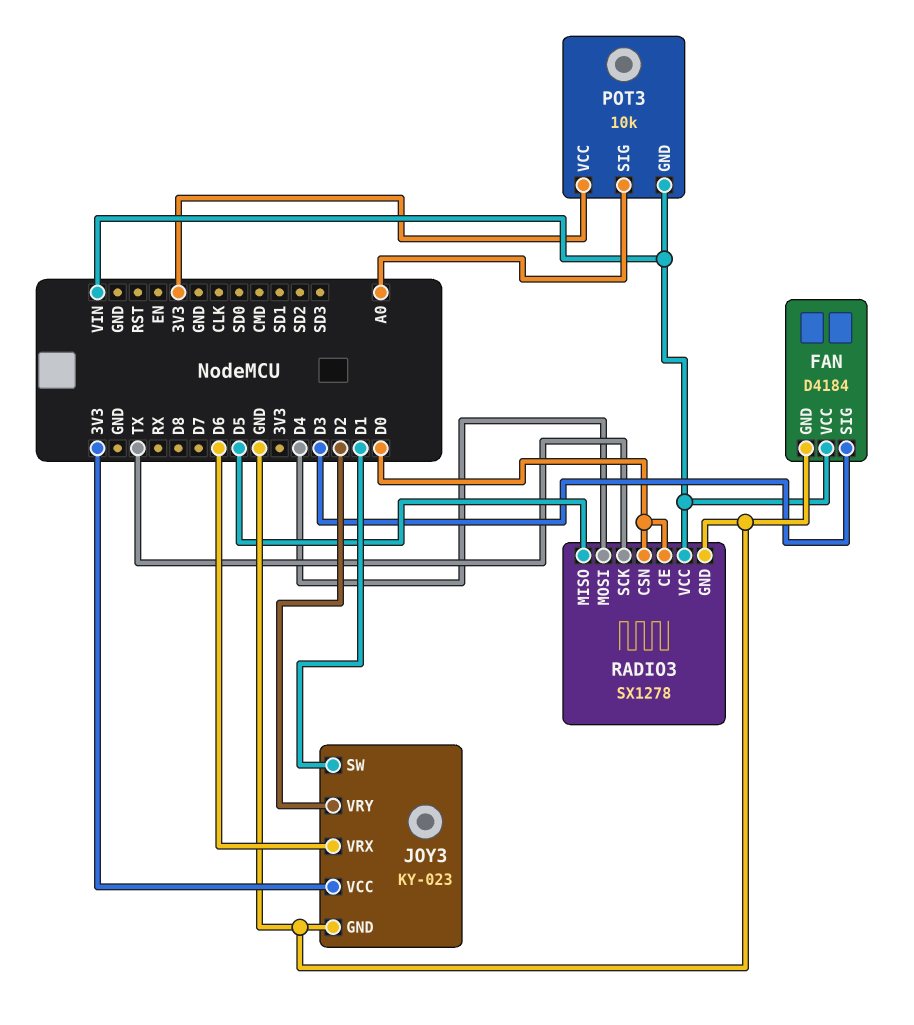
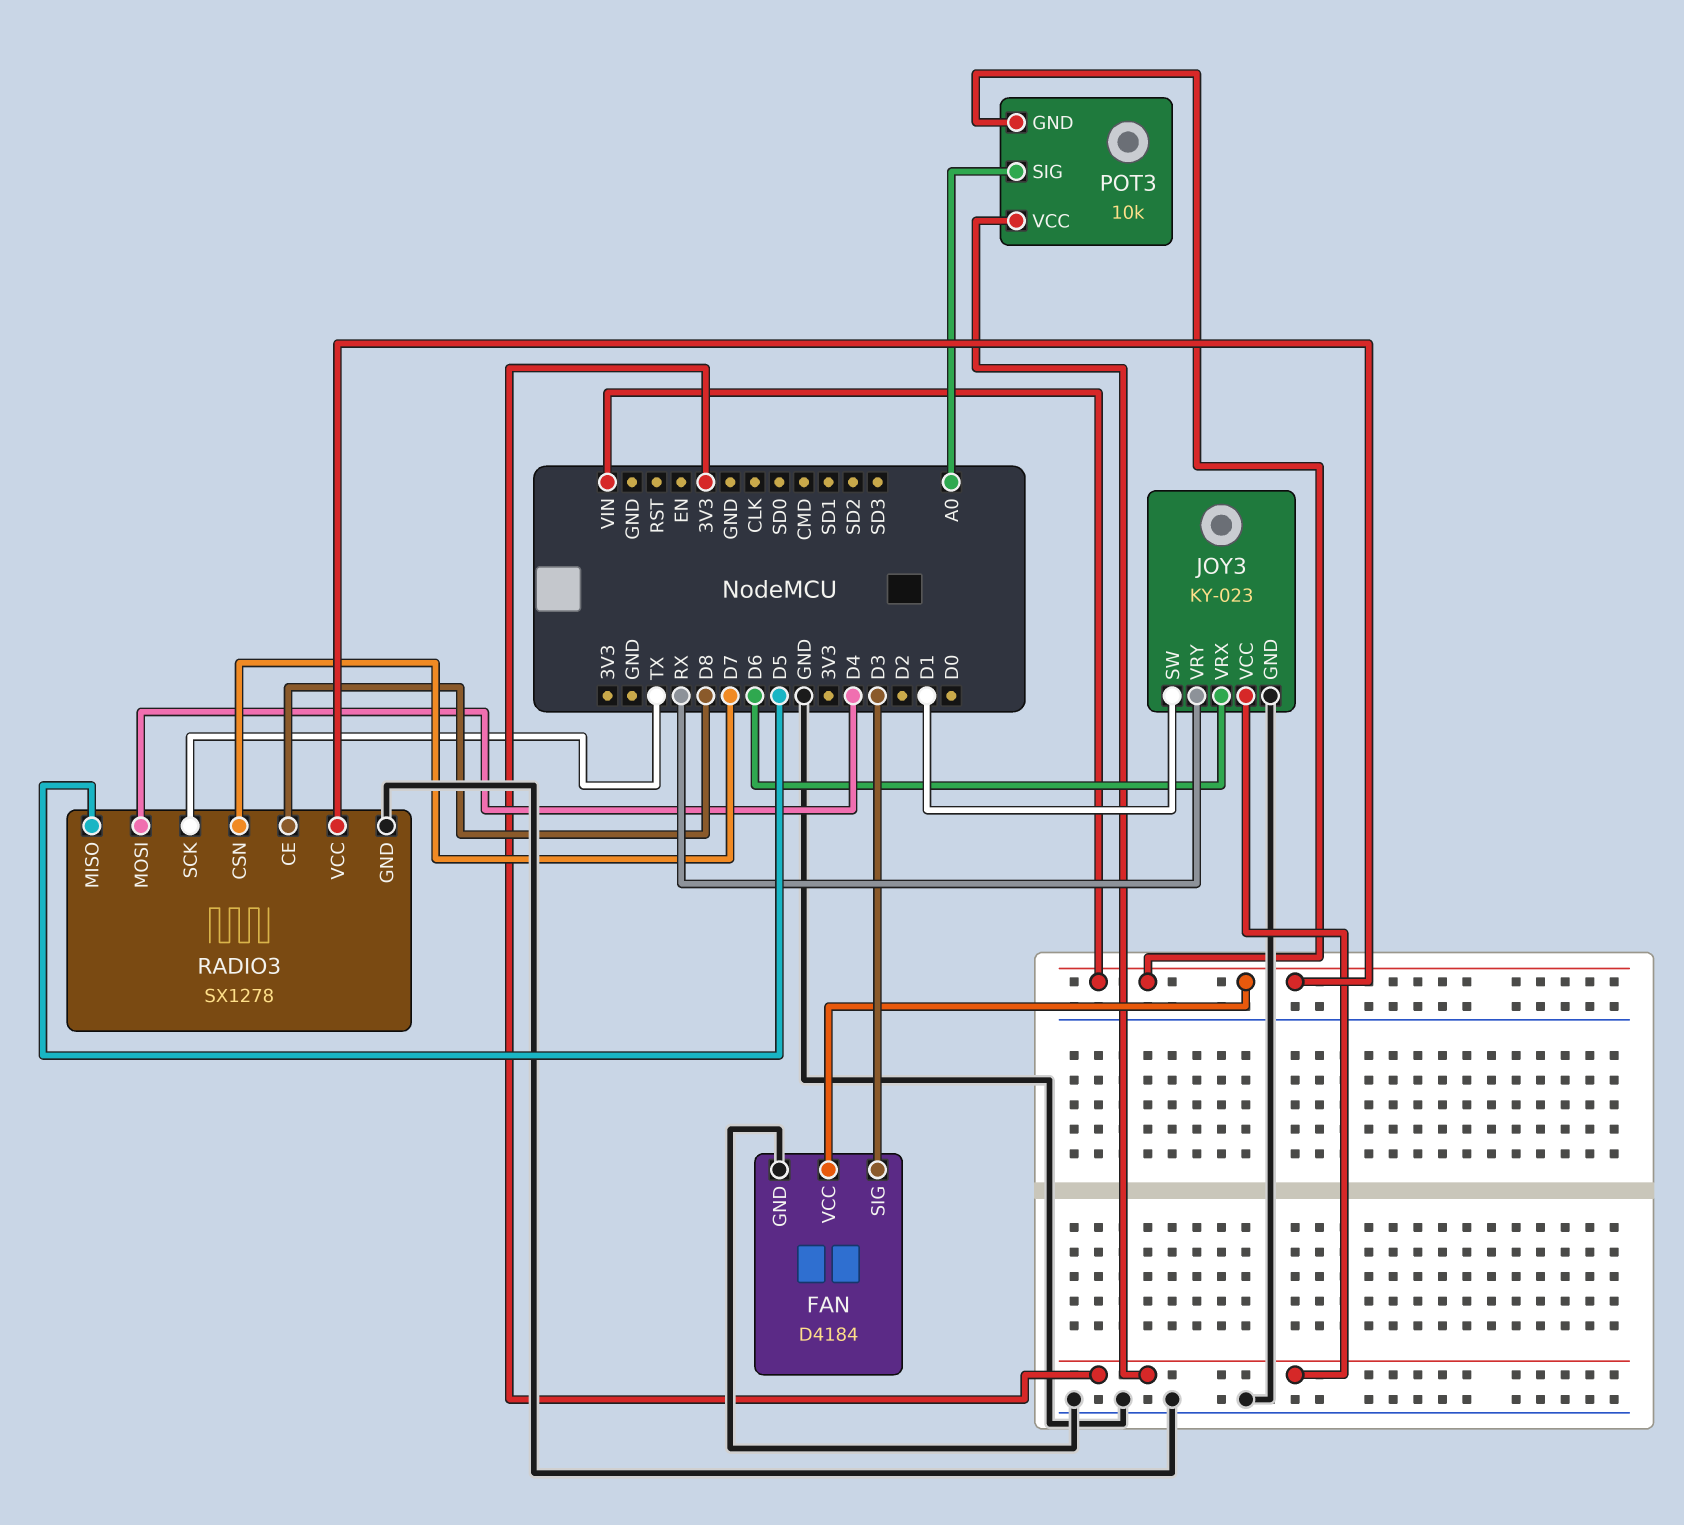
JOY3 pin VRY: D2 -> RX
RADIO3 pin CE: D0 -> D8
RADIO3 pin CSN: D0 -> D7

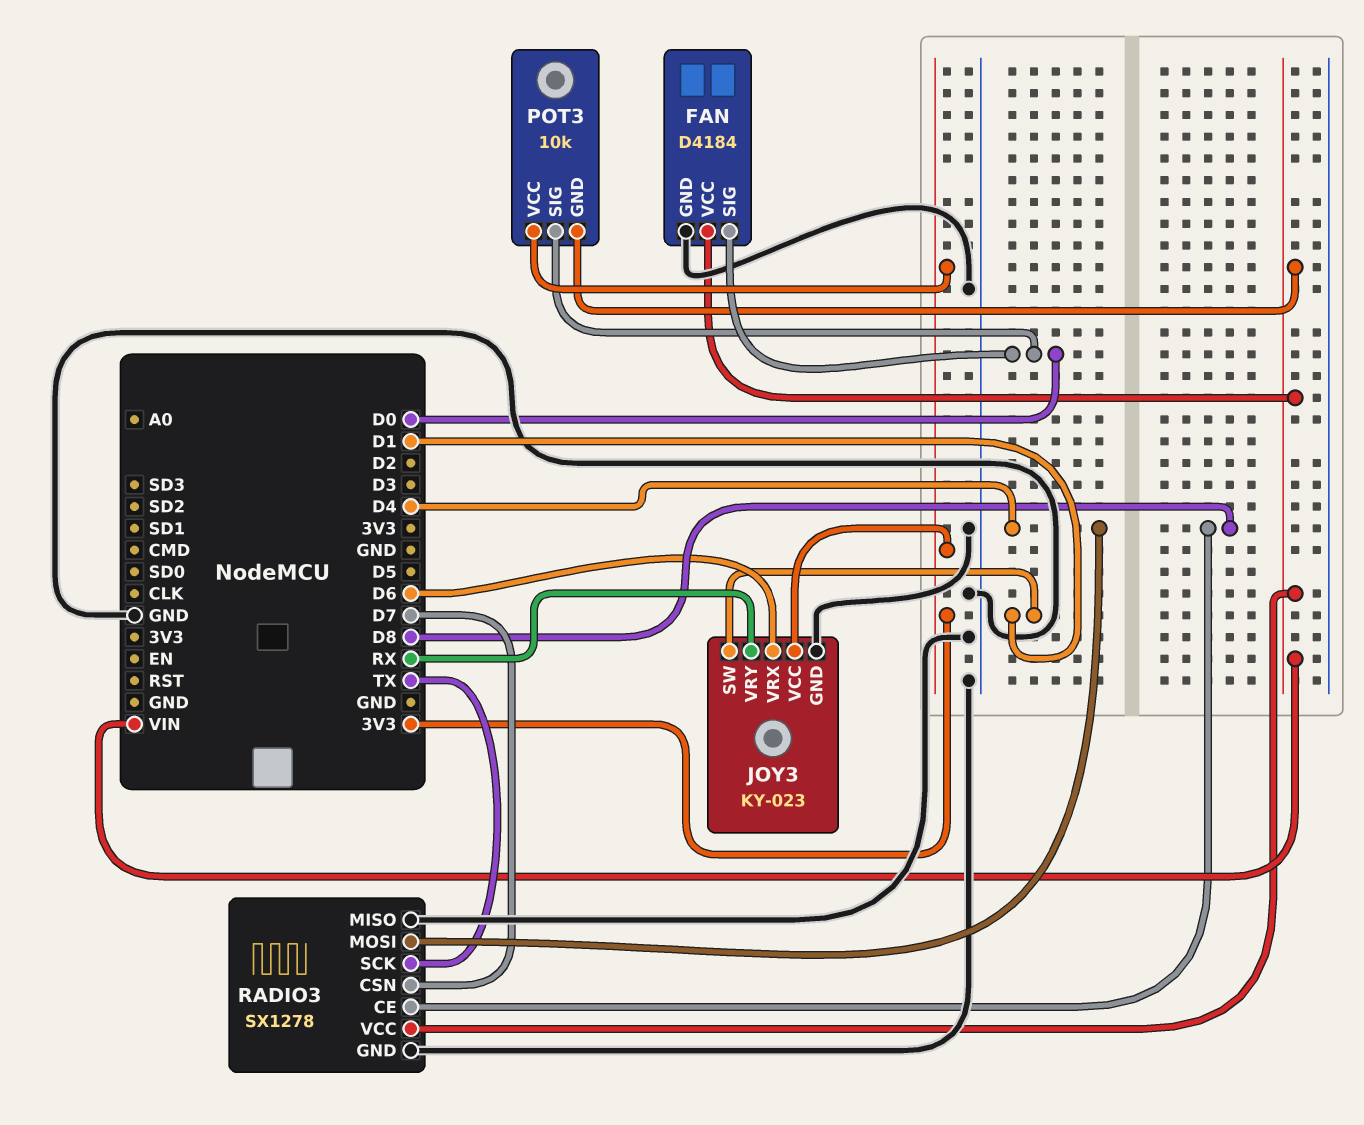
FAN pin SIG: D3 -> D0
POT3 pin SIG: A0 -> D0
RADIO3 pin MISO: D5 -> GND

